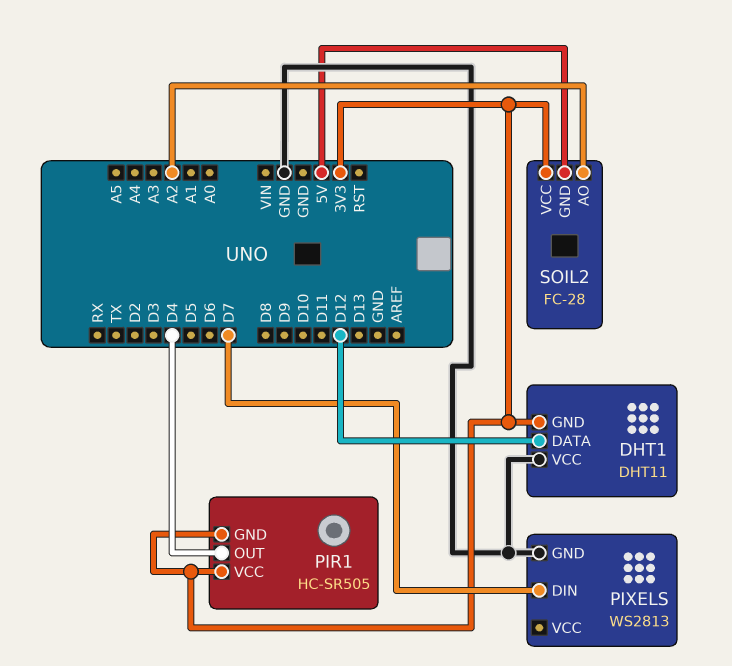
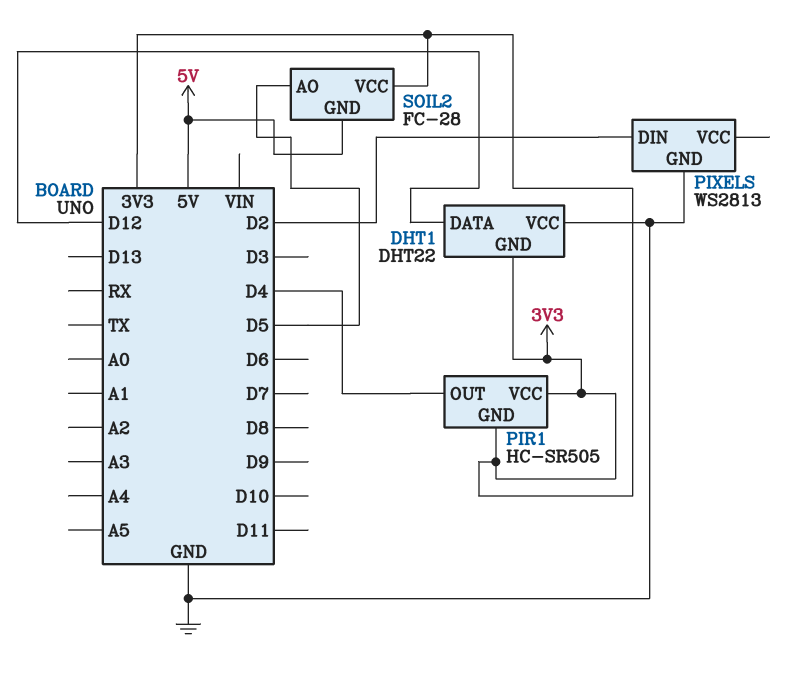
DHT1: DHT11 -> DHT22
PIXELS pin DIN: D7 -> D2
SOIL2 pin AO: A2 -> D5

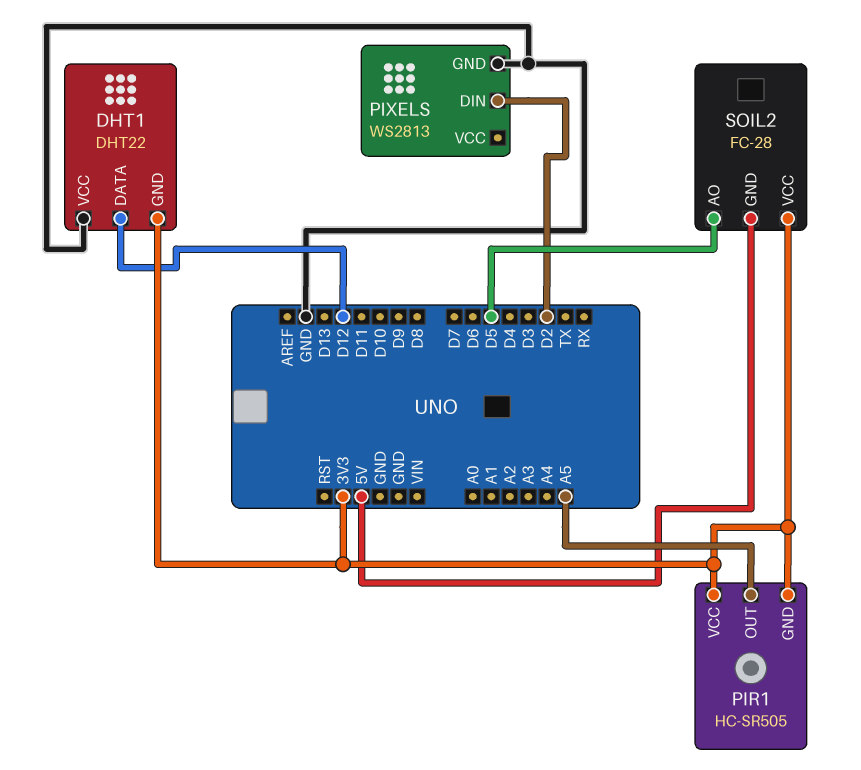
PIR1 pin OUT: D4 -> A5

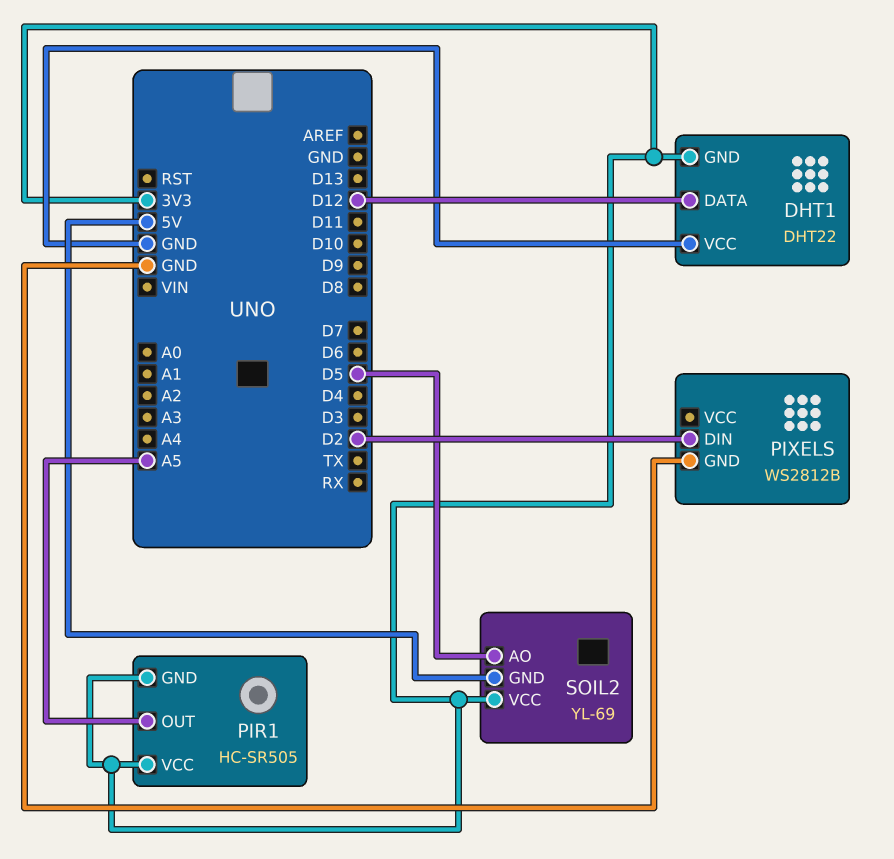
PIXELS: WS2813 -> WS2812B
SOIL2: FC-28 -> YL-69

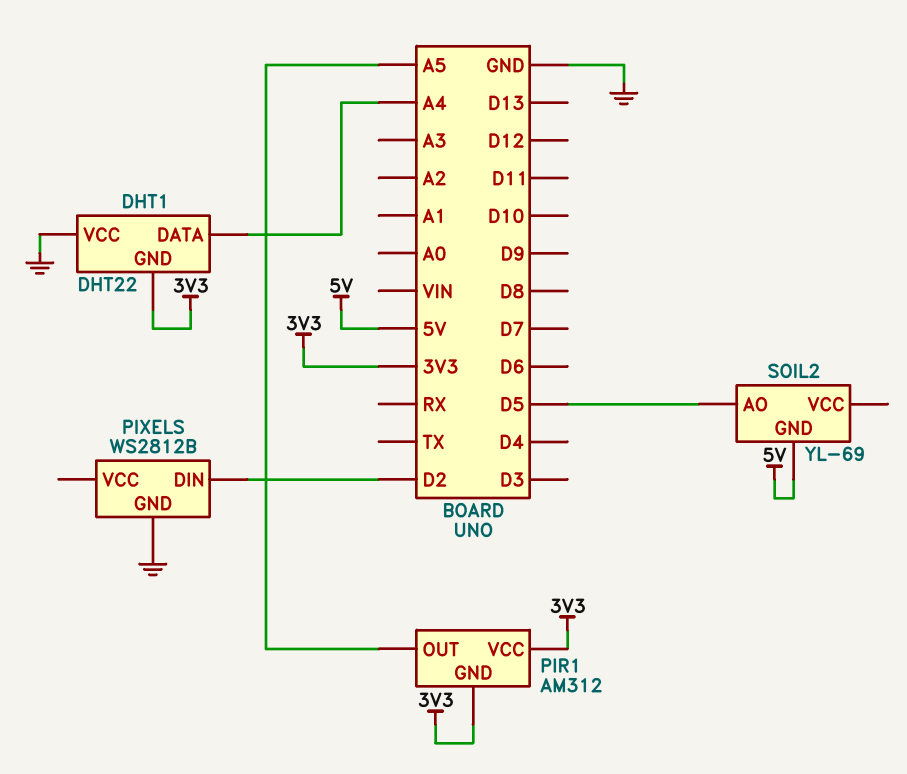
DHT1 pin DATA: D12 -> A4
PIR1: HC-SR505 -> AM312
SOIL2 pin VCC: 3V3 -> none

